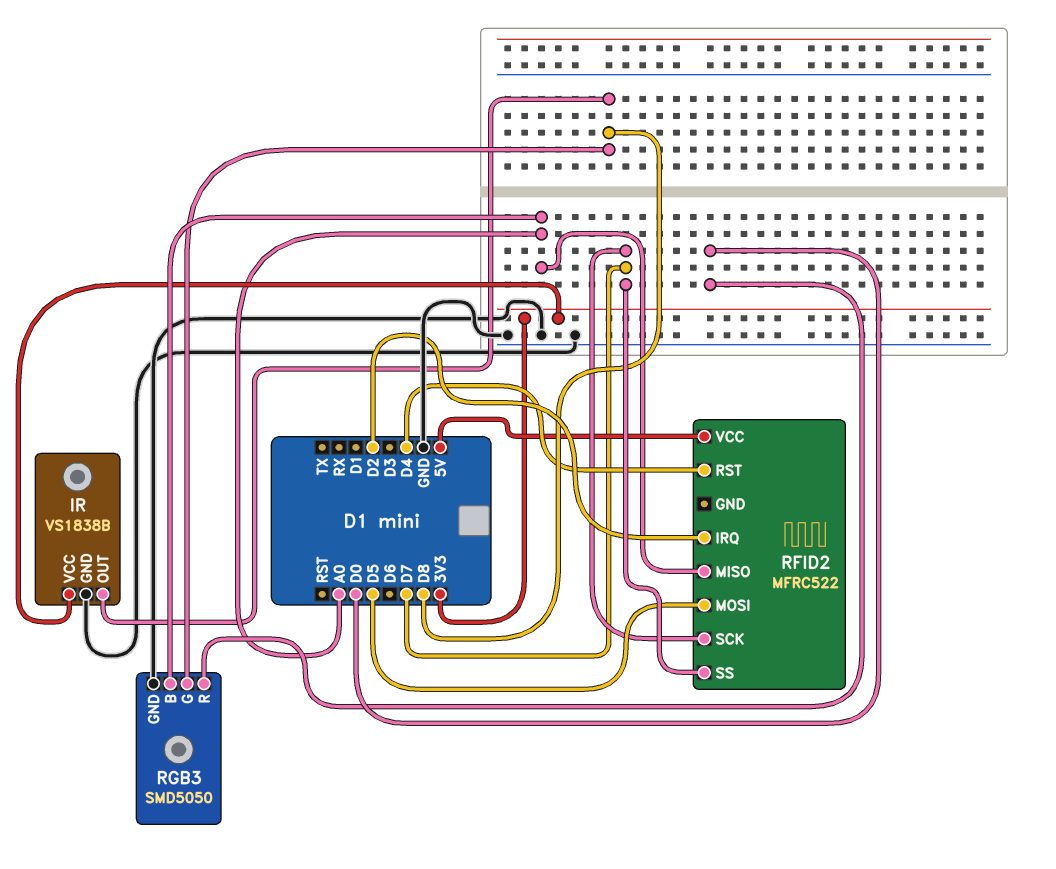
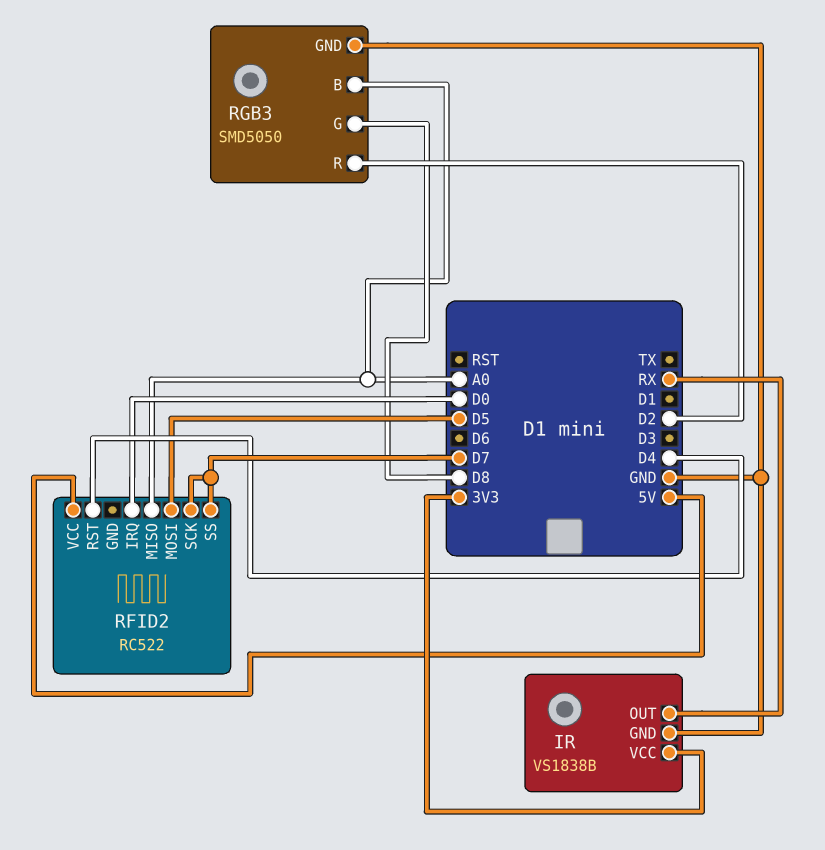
IR pin OUT: D8 -> RX
RFID2: MFRC522 -> RC522
RFID2 pin IRQ: D2 -> D0
RGB3 pin R: D0 -> D2

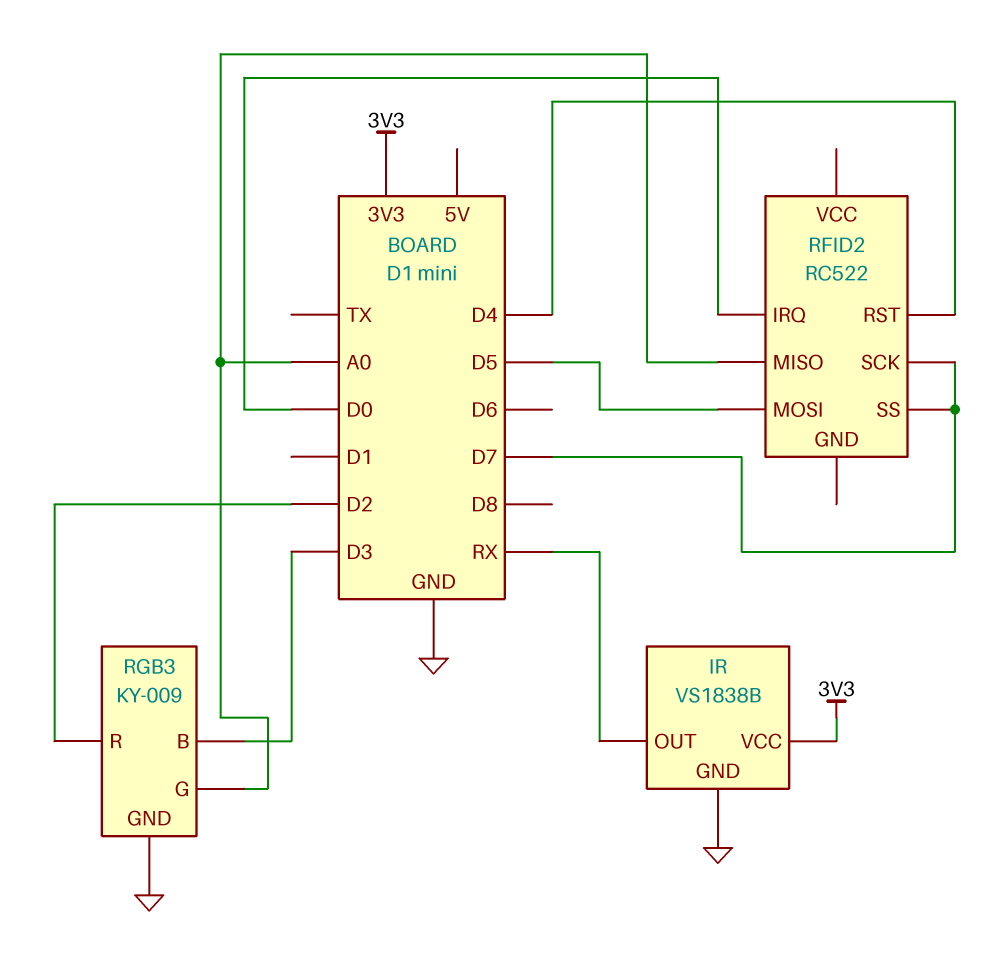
RFID2 pin VCC: 5V -> none
RGB3: SMD5050 -> KY-009
RGB3 pin B: A0 -> D3
RGB3 pin G: D8 -> A0

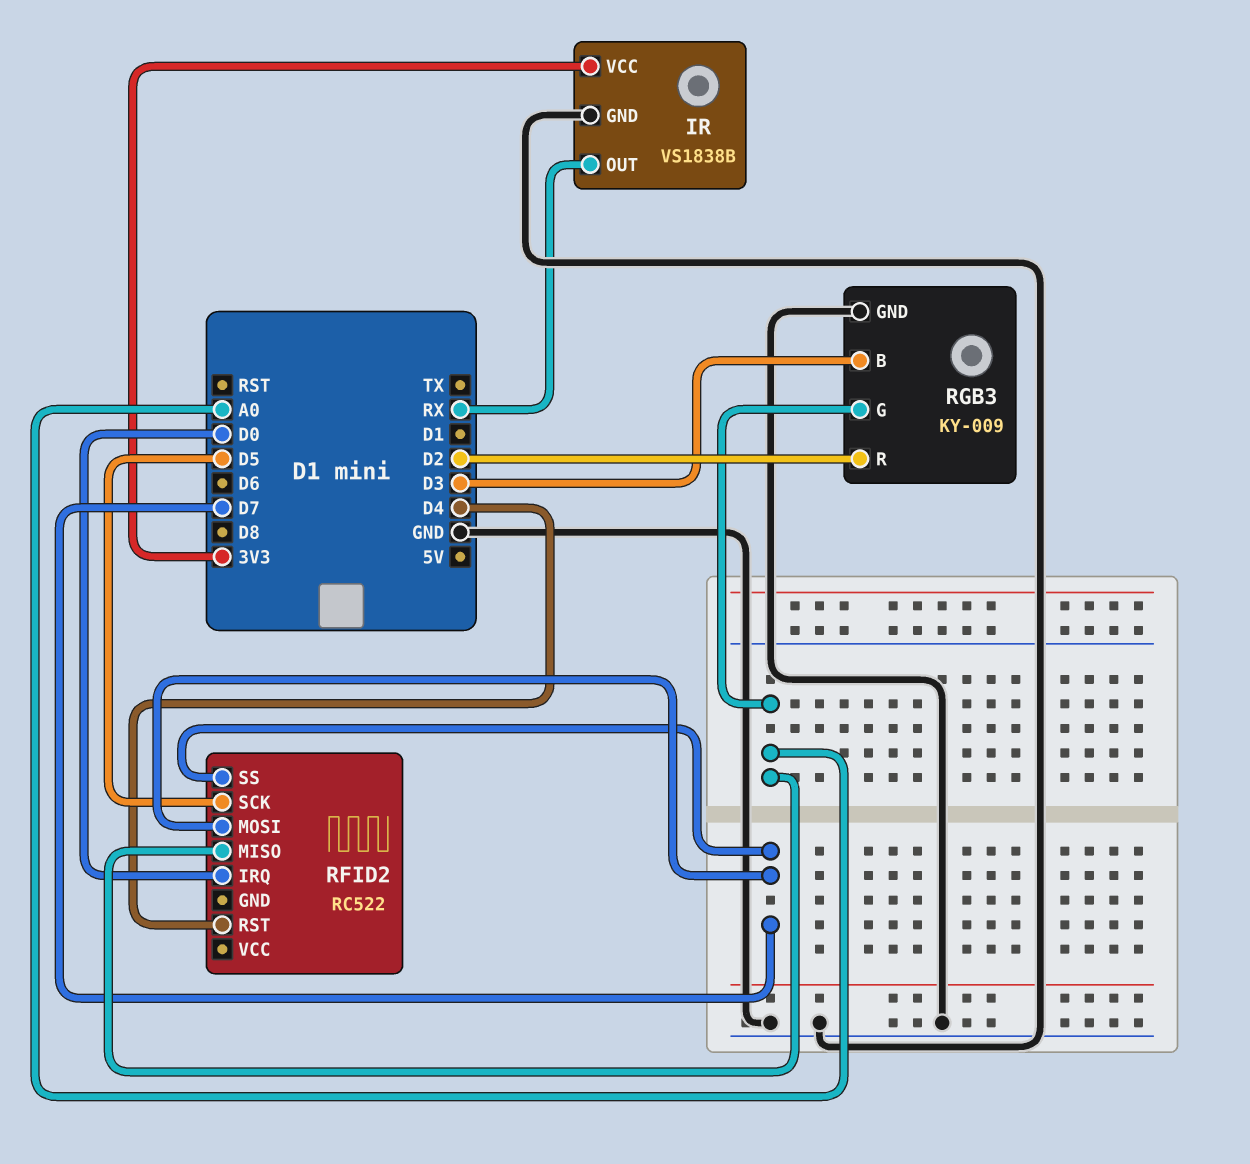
RFID2 pin MOSI: D5 -> D7
RFID2 pin SCK: D7 -> D5

